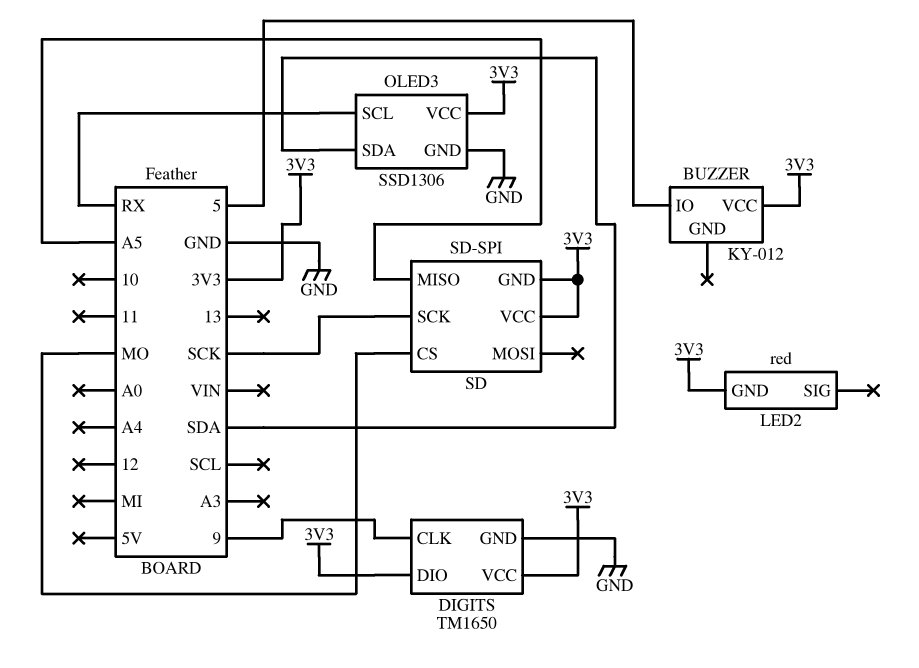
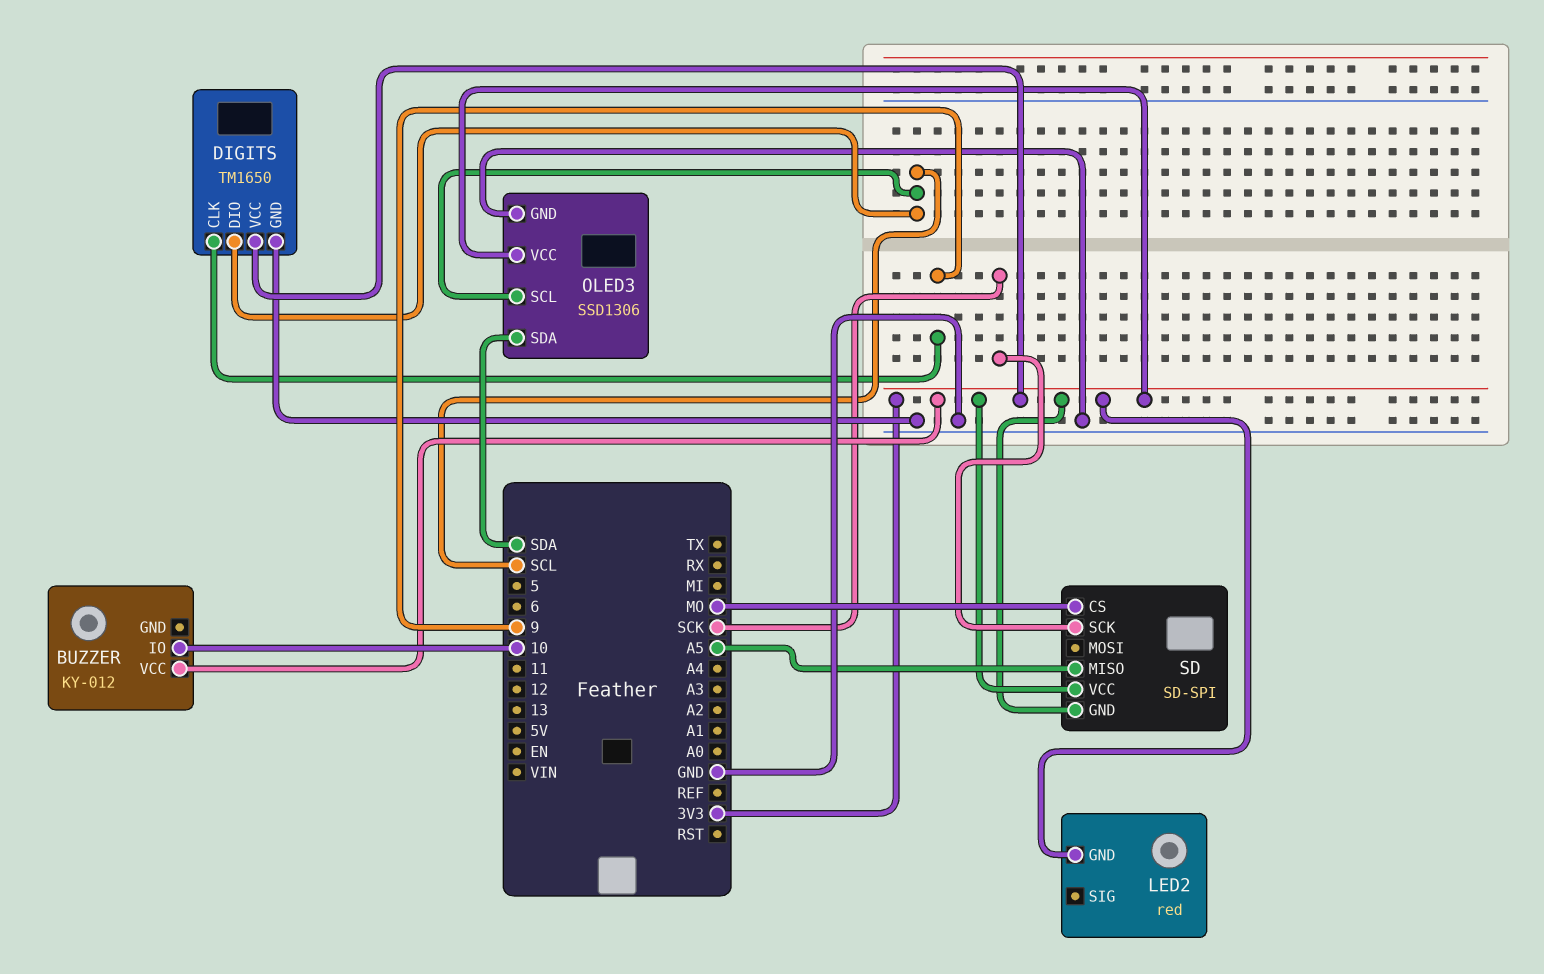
BUZZER pin IO: 5 -> 10
DIGITS pin DIO: 3V3 -> SCL
OLED3 pin SCL: RX -> SCL

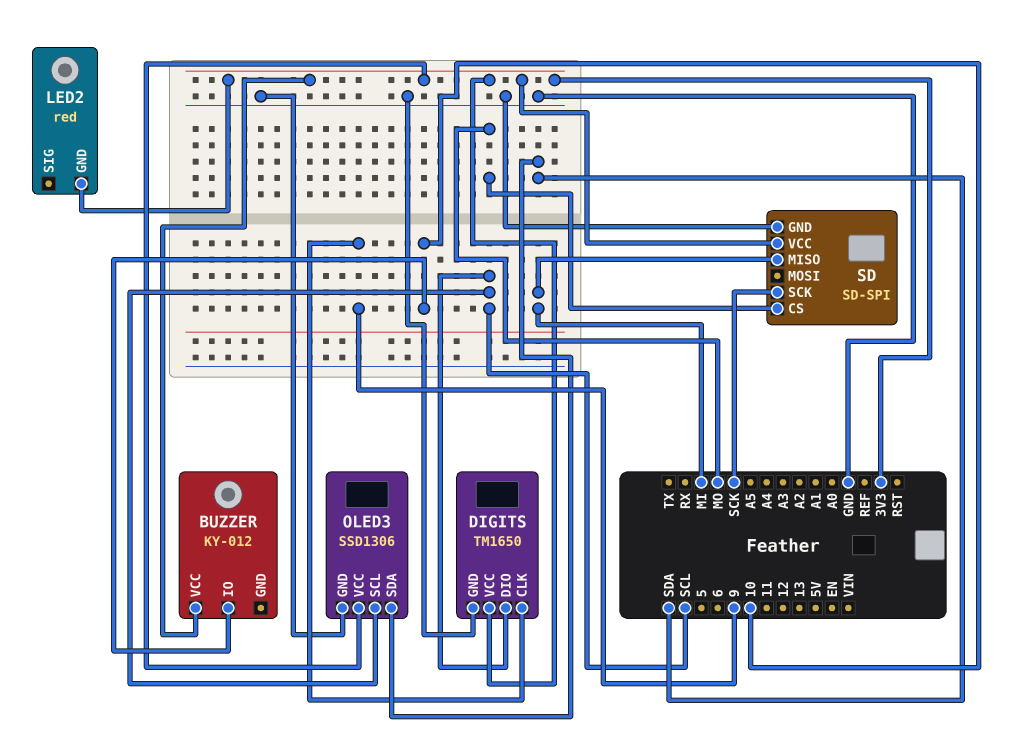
SD pin GND: 3V3 -> GND
SD pin MISO: A5 -> MI

